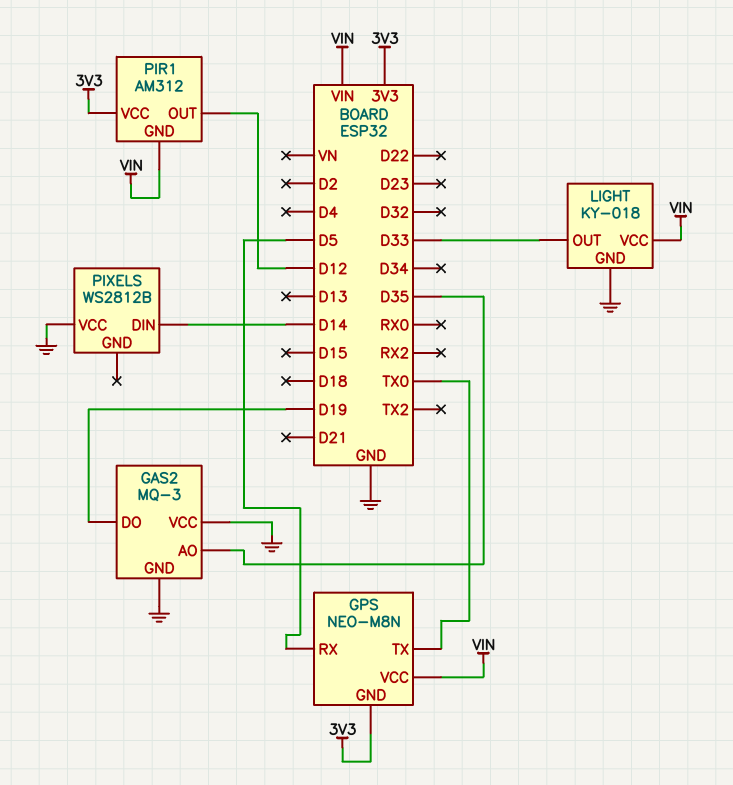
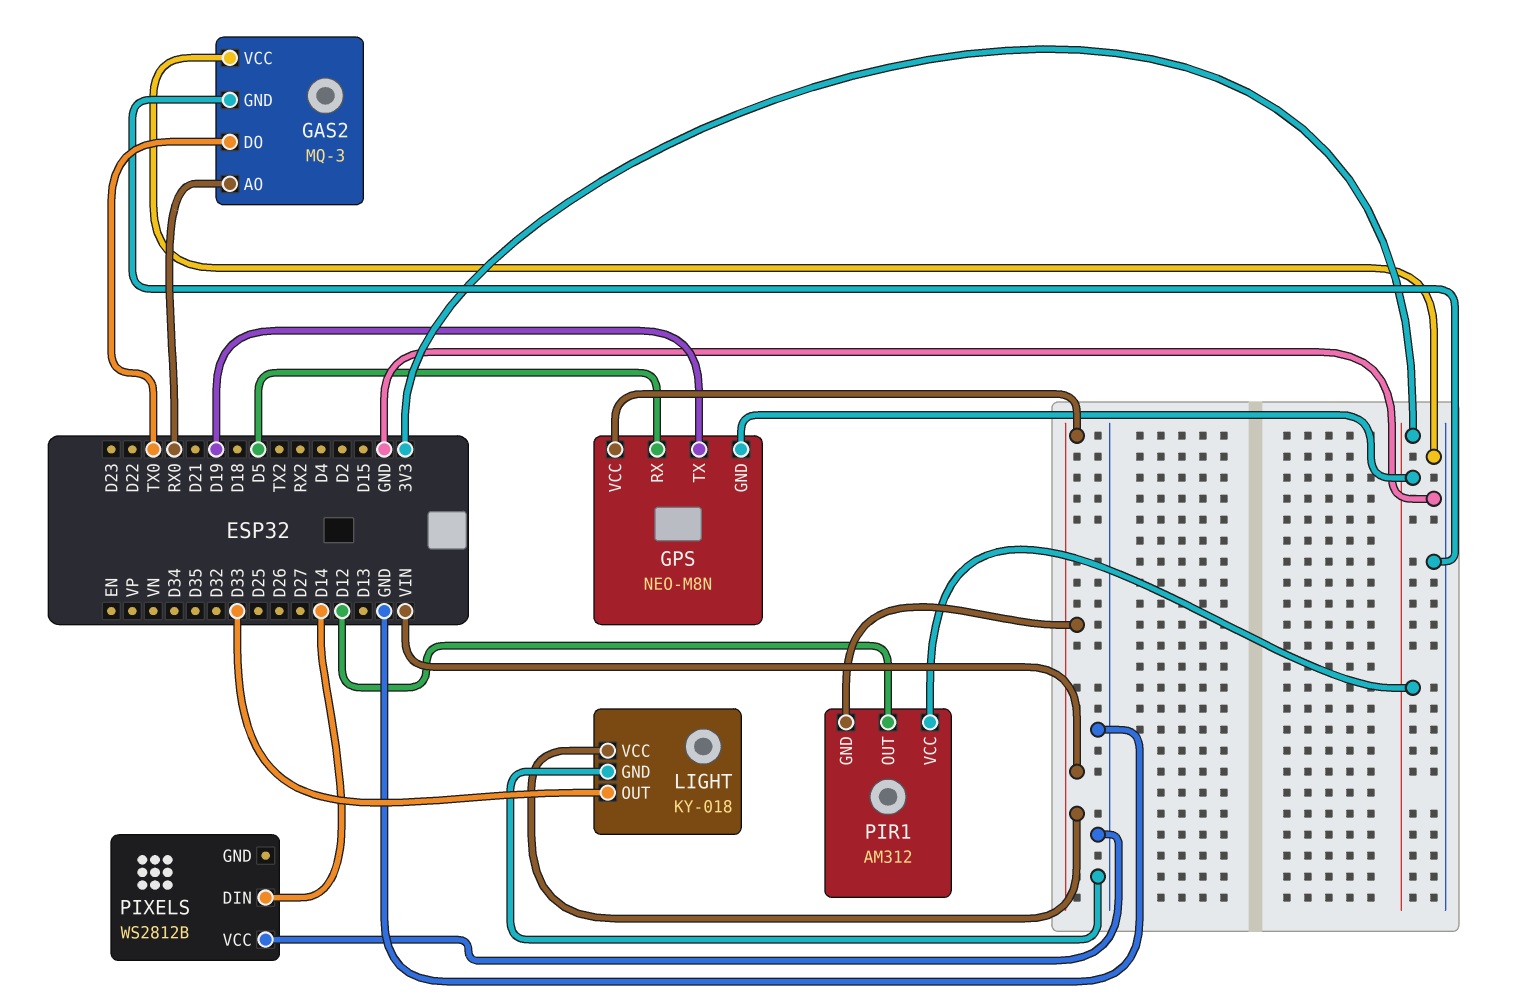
GAS2 pin AO: D35 -> RX0
GAS2 pin DO: D19 -> TX0
GPS pin TX: TX0 -> D19

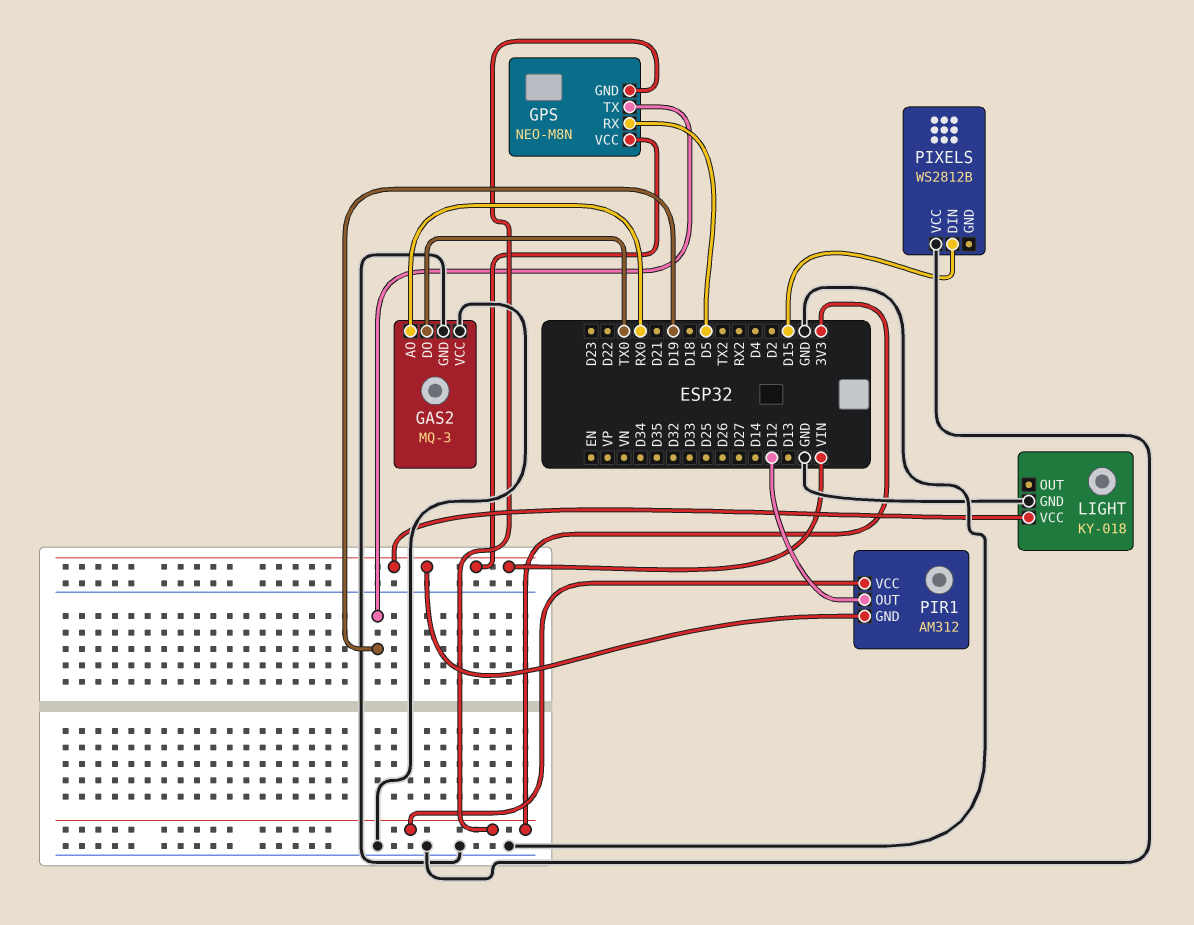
LIGHT pin OUT: D33 -> none
PIXELS pin DIN: D14 -> D15

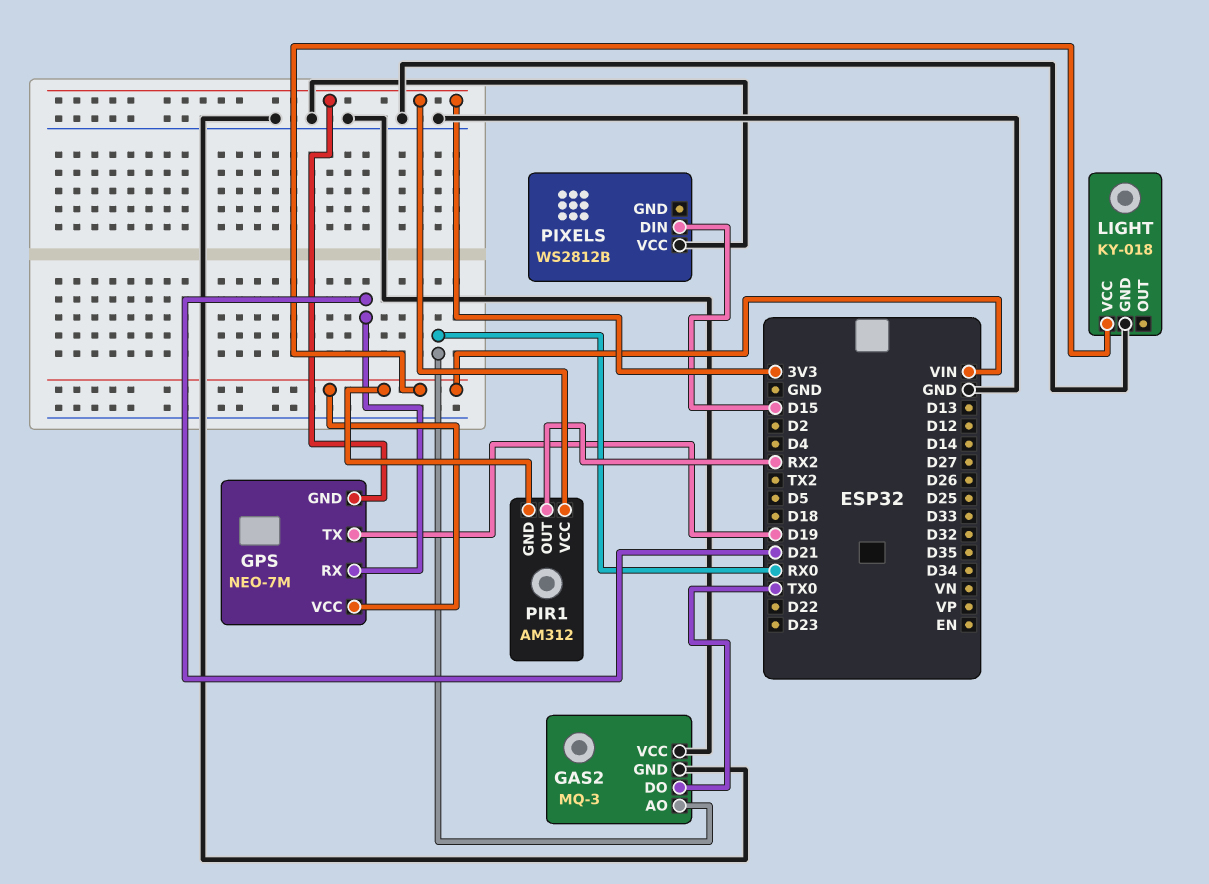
GPS: NEO-M8N -> NEO-7M
GPS pin RX: D5 -> D21
PIR1 pin OUT: D12 -> RX2

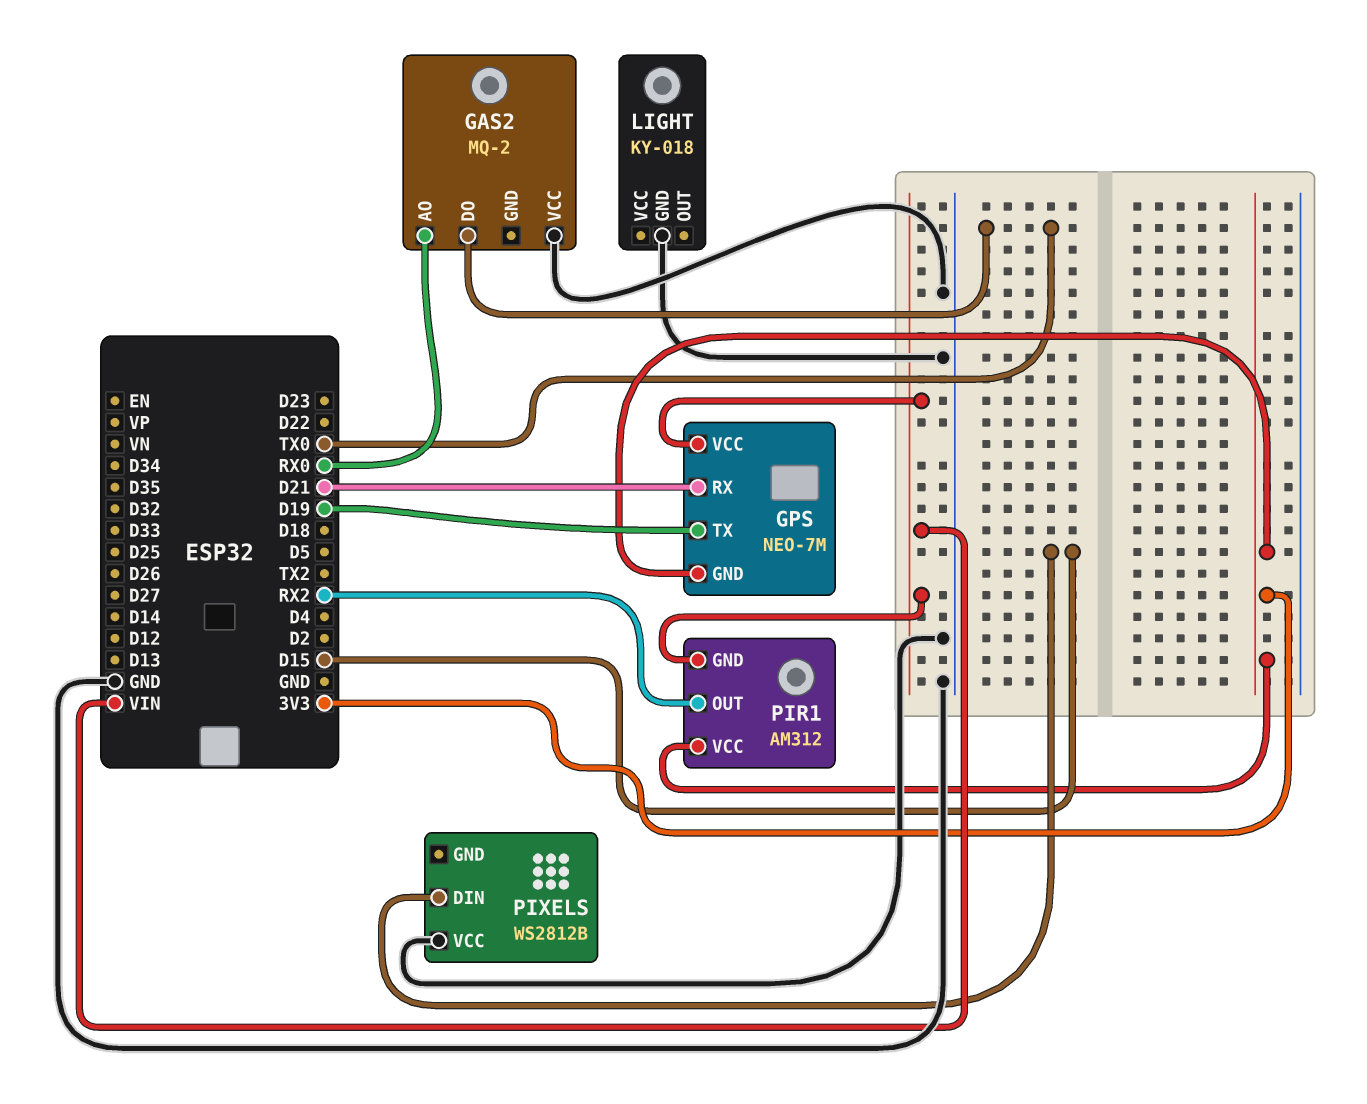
GAS2: MQ-3 -> MQ-2
GAS2 pin GND: GND -> none
LIGHT pin VCC: VIN -> none

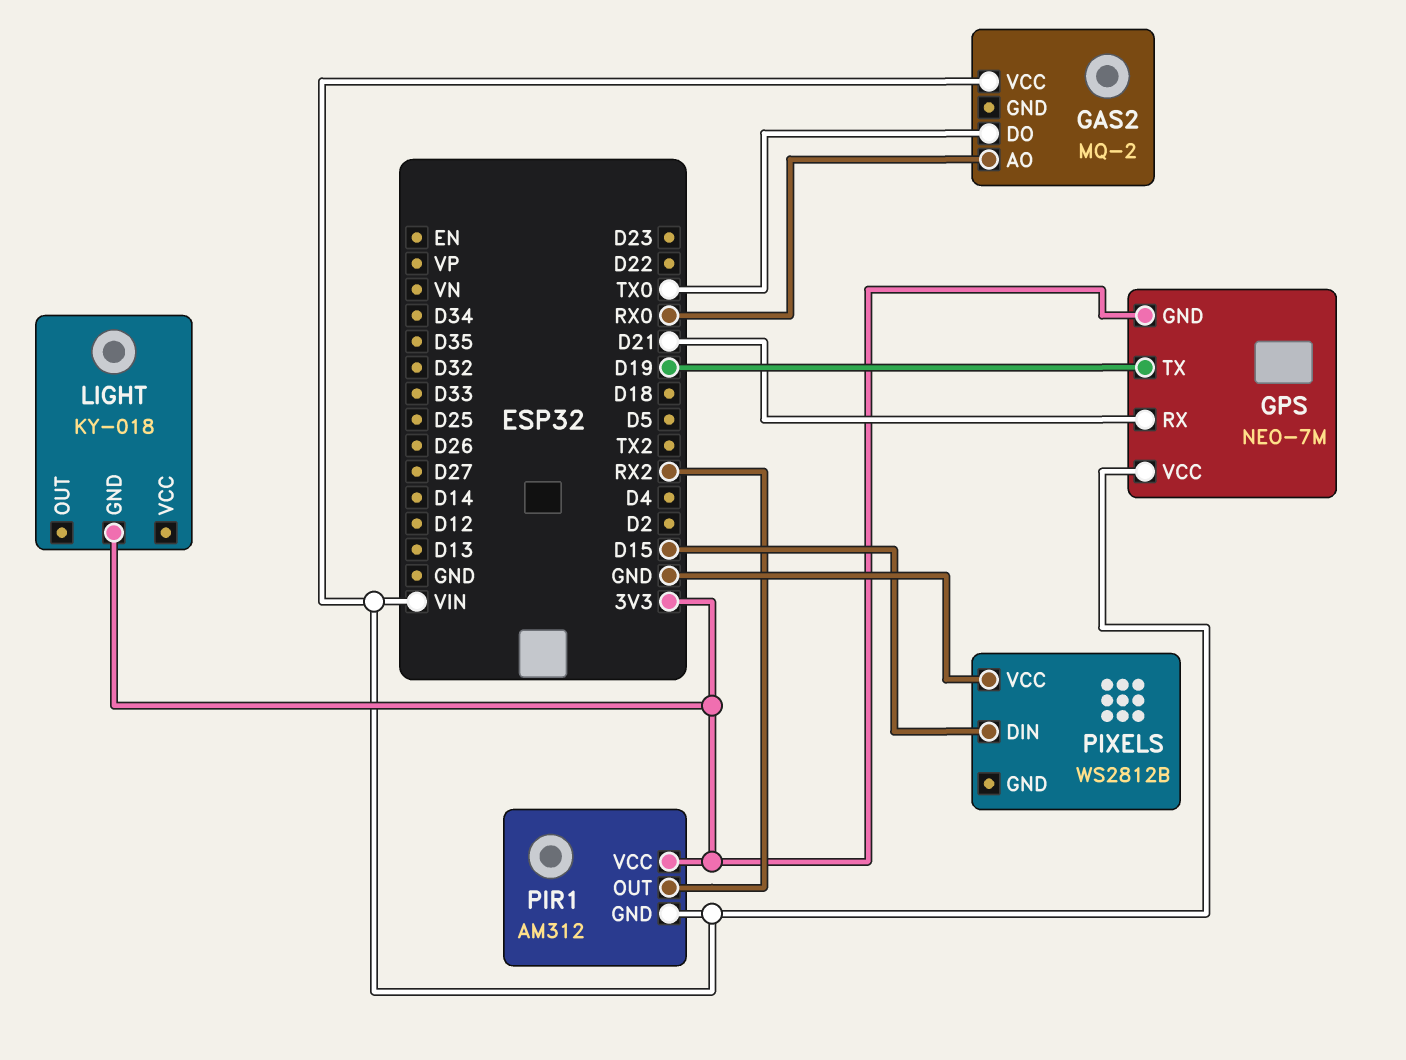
GAS2 pin VCC: GND -> VIN
LIGHT pin GND: GND -> 3V3

